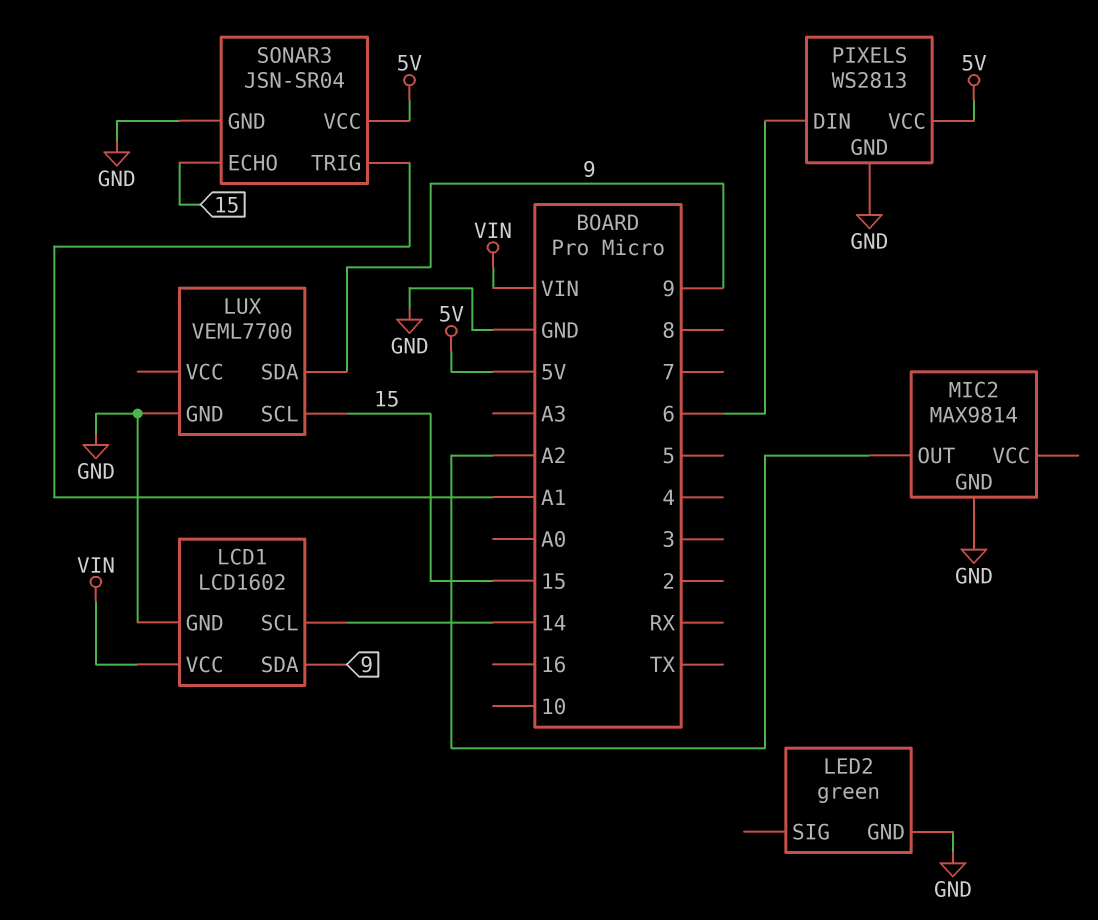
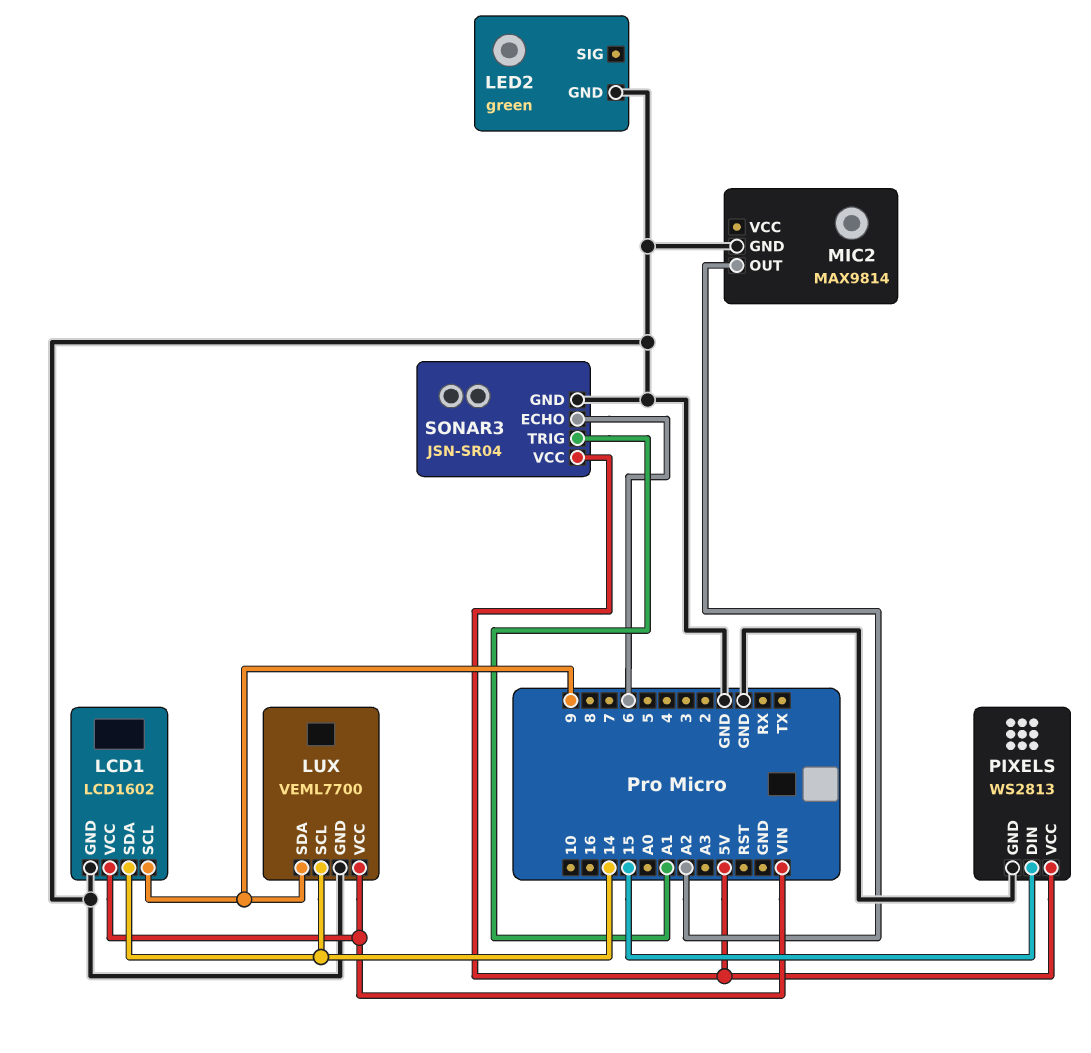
LCD1 pin SCL: 14 -> 9
LCD1 pin SDA: 9 -> 14
LUX pin SCL: 15 -> 14
LUX pin VCC: none -> VIN
PIXELS pin DIN: 6 -> 15
SONAR3 pin ECHO: 15 -> 6

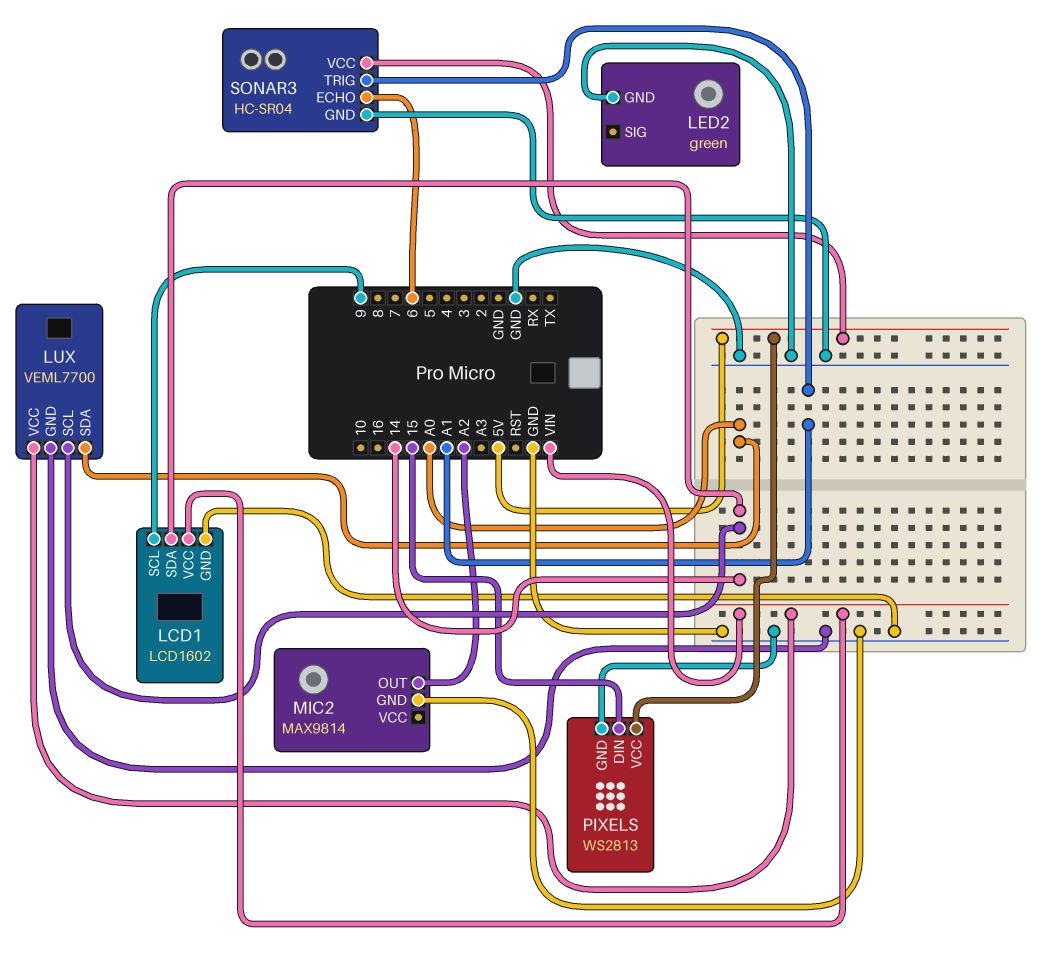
LUX pin SDA: 9 -> A0
SONAR3: JSN-SR04 -> HC-SR04

